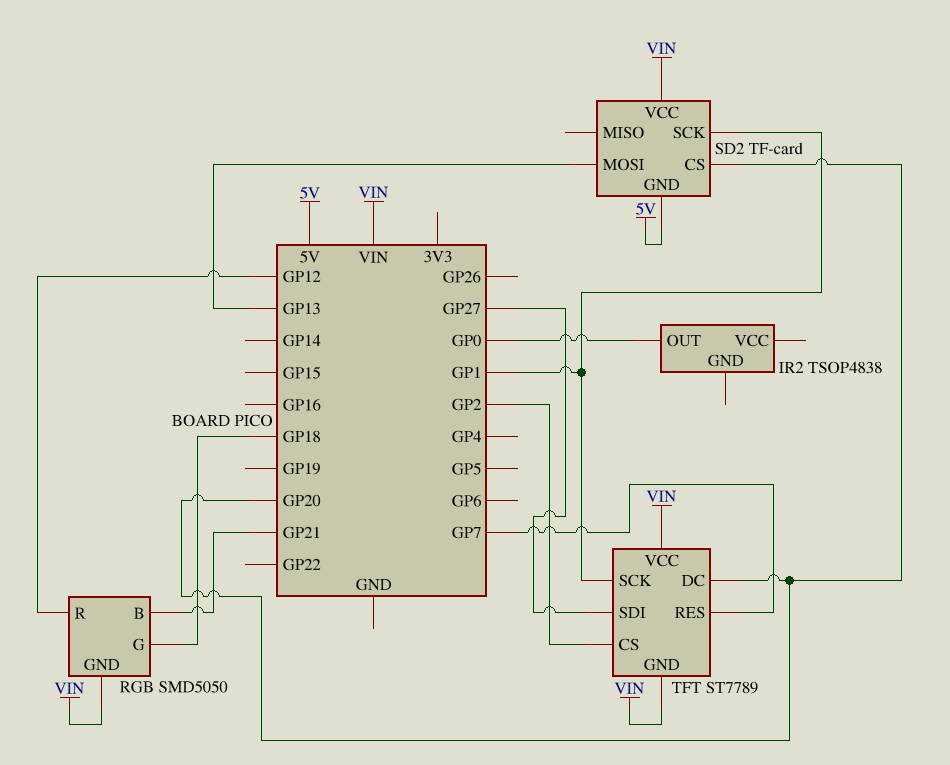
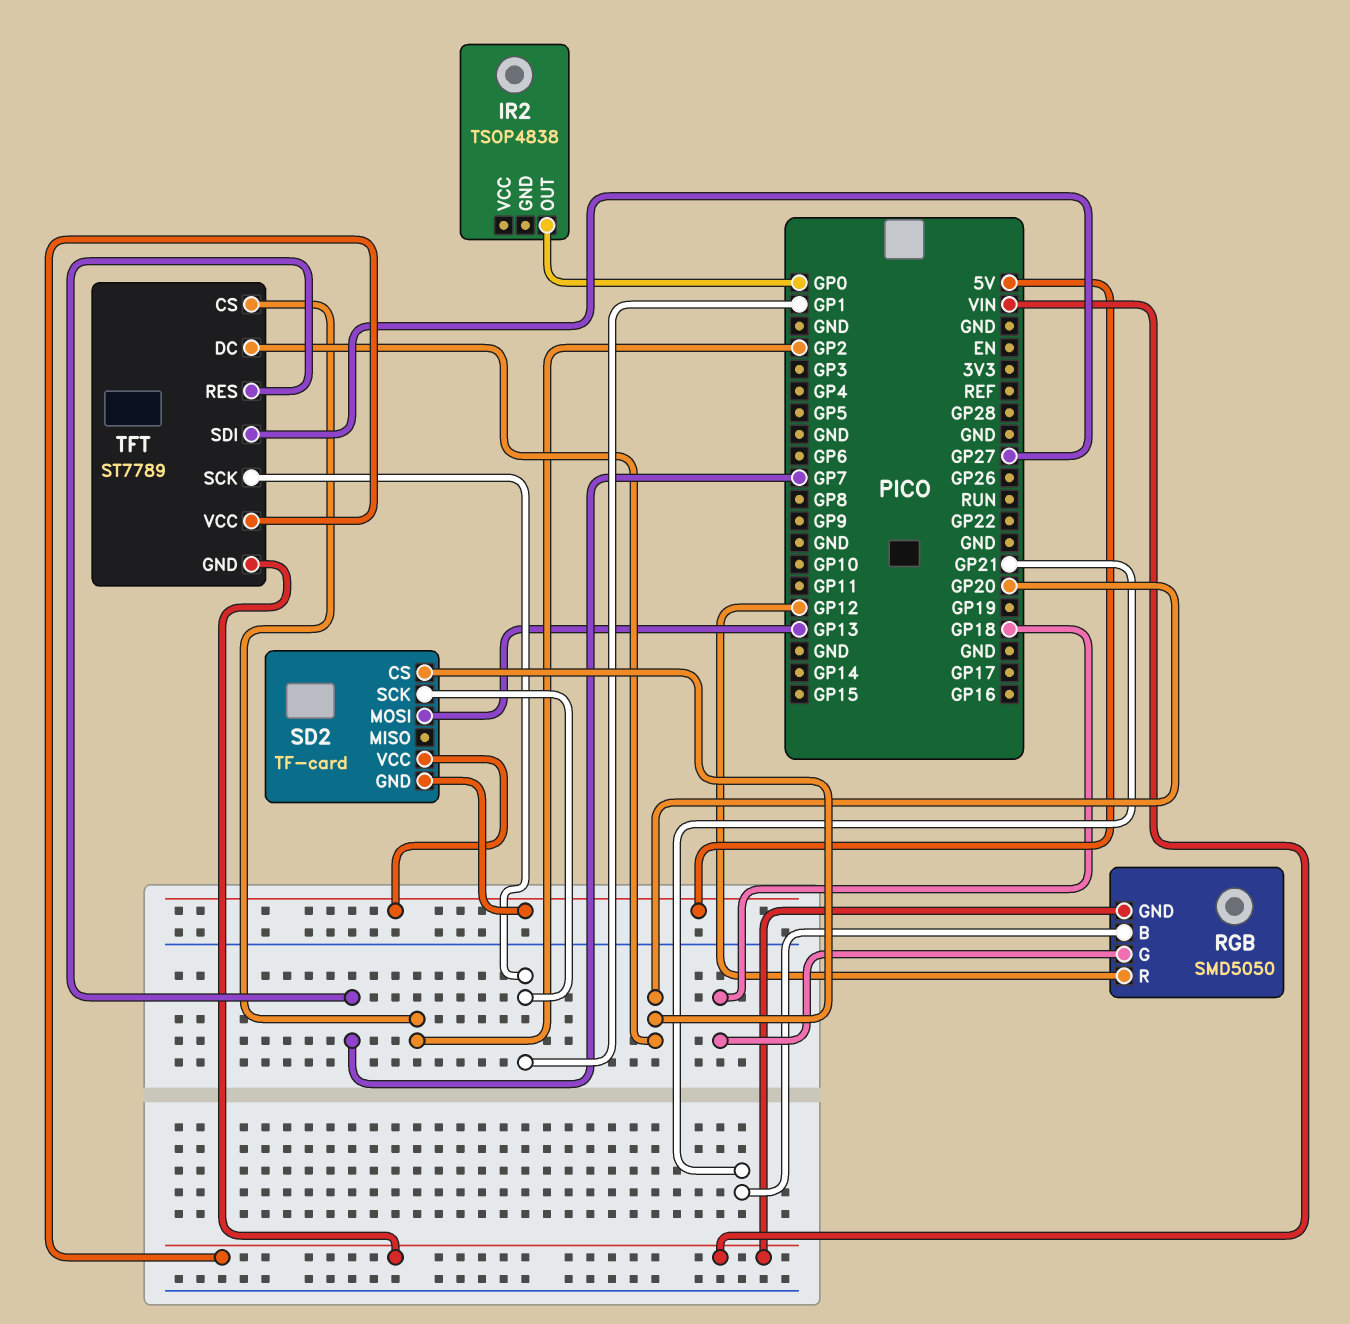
SD2 pin VCC: VIN -> 5V

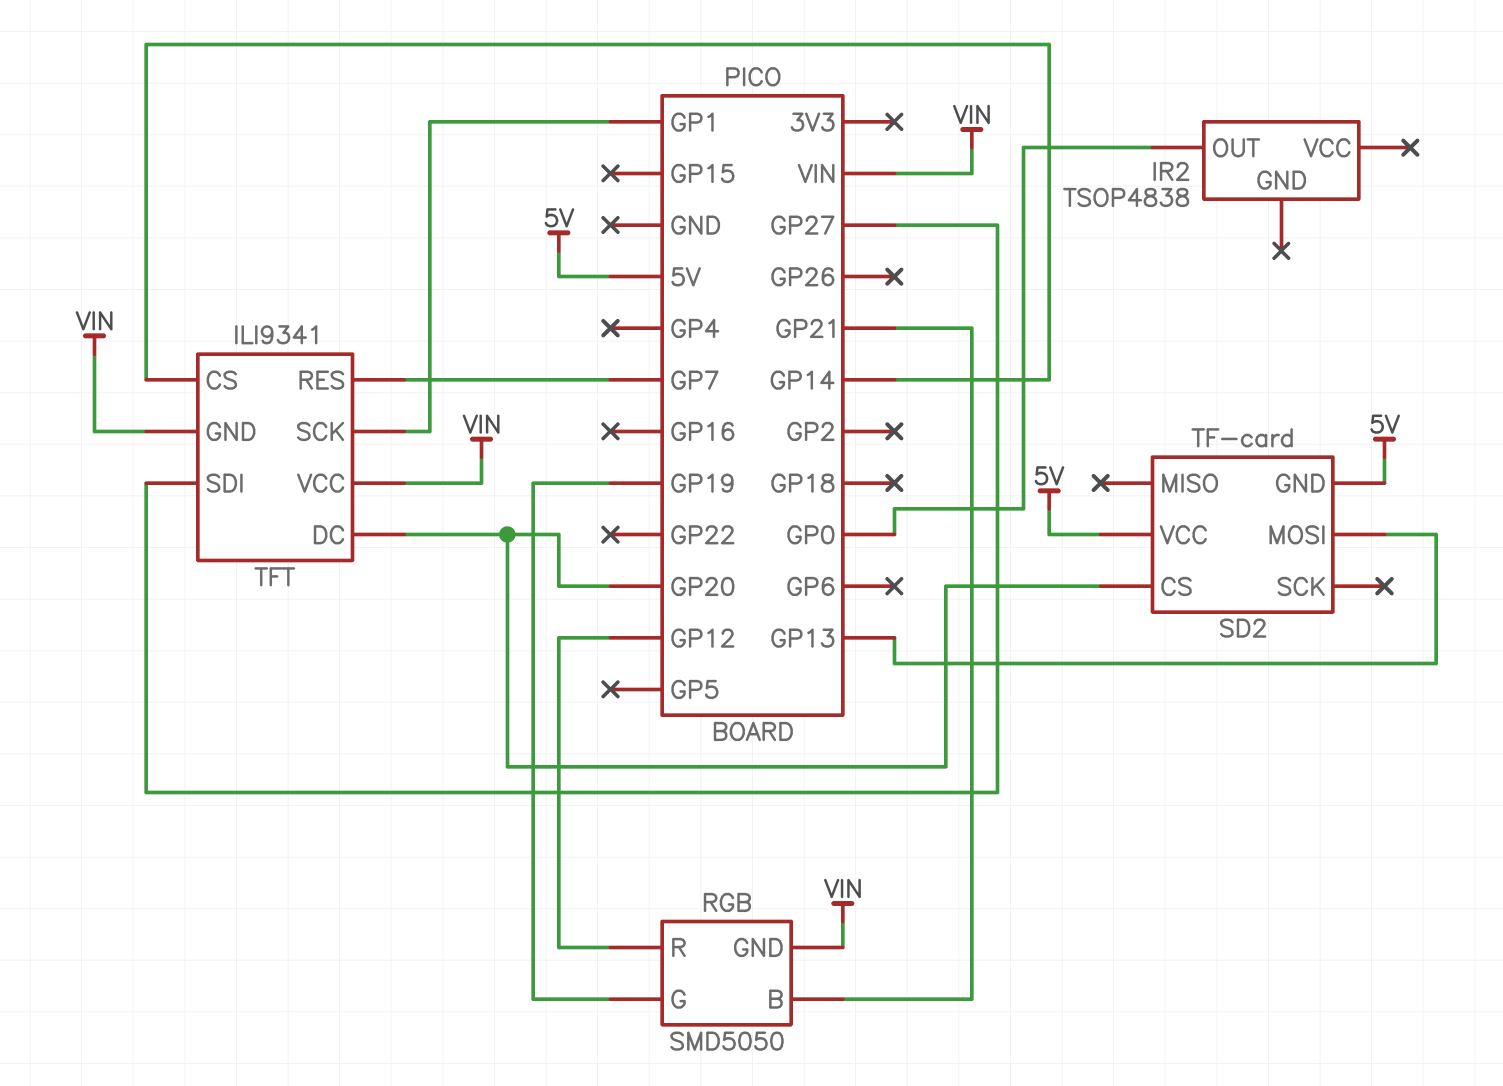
RGB pin G: GP18 -> GP19
SD2 pin SCK: GP1 -> none
TFT: ST7789 -> ILI9341
TFT pin CS: GP2 -> GP14

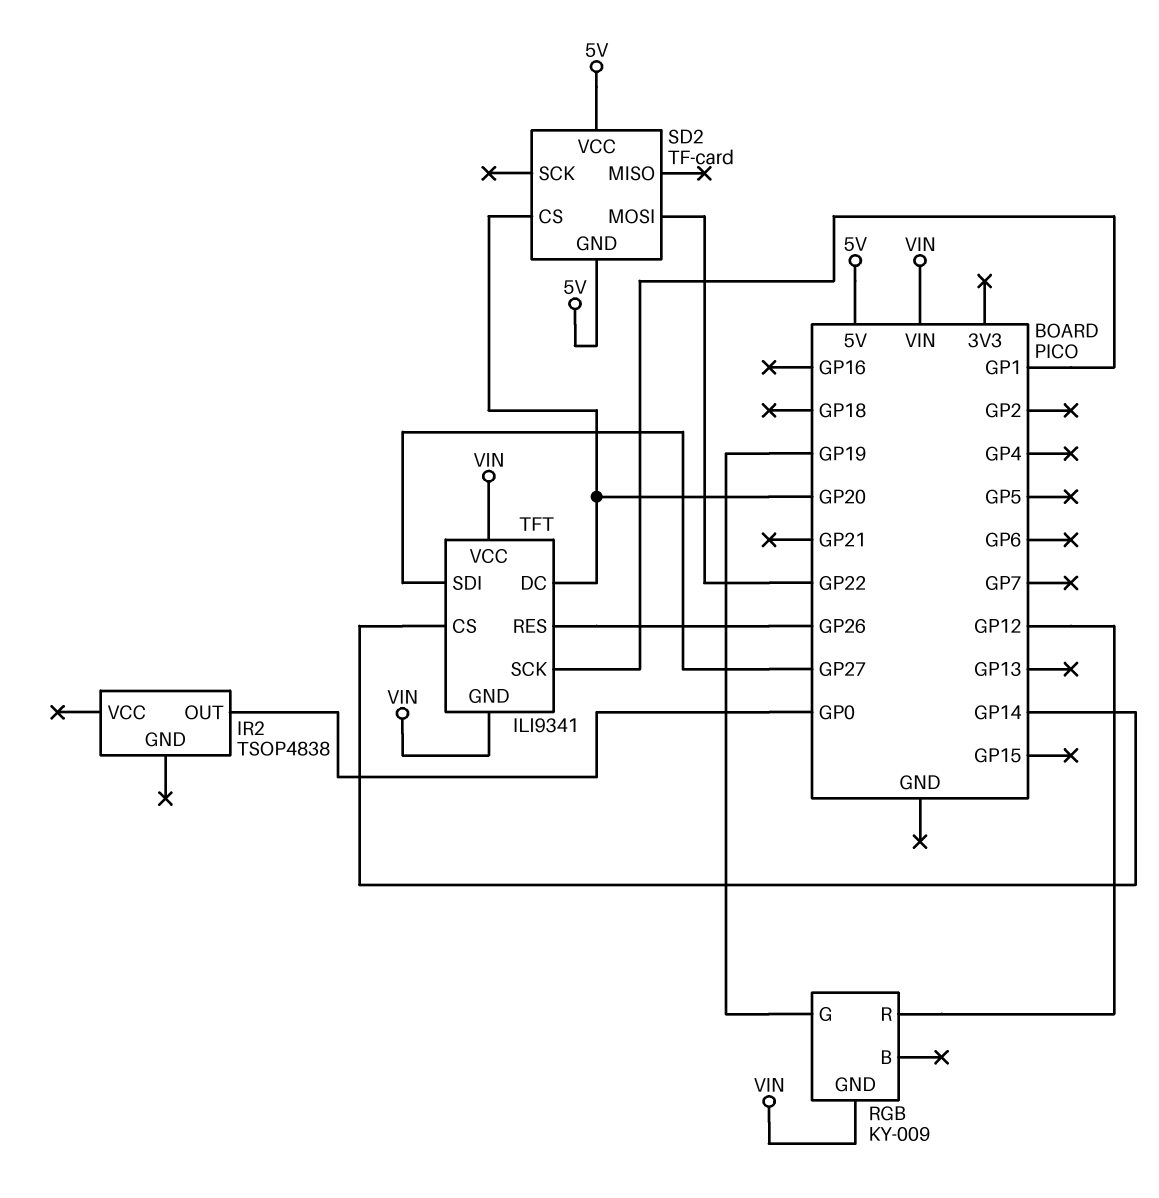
RGB: SMD5050 -> KY-009
RGB pin B: GP21 -> none
SD2 pin MOSI: GP13 -> GP22
TFT pin RES: GP7 -> GP26

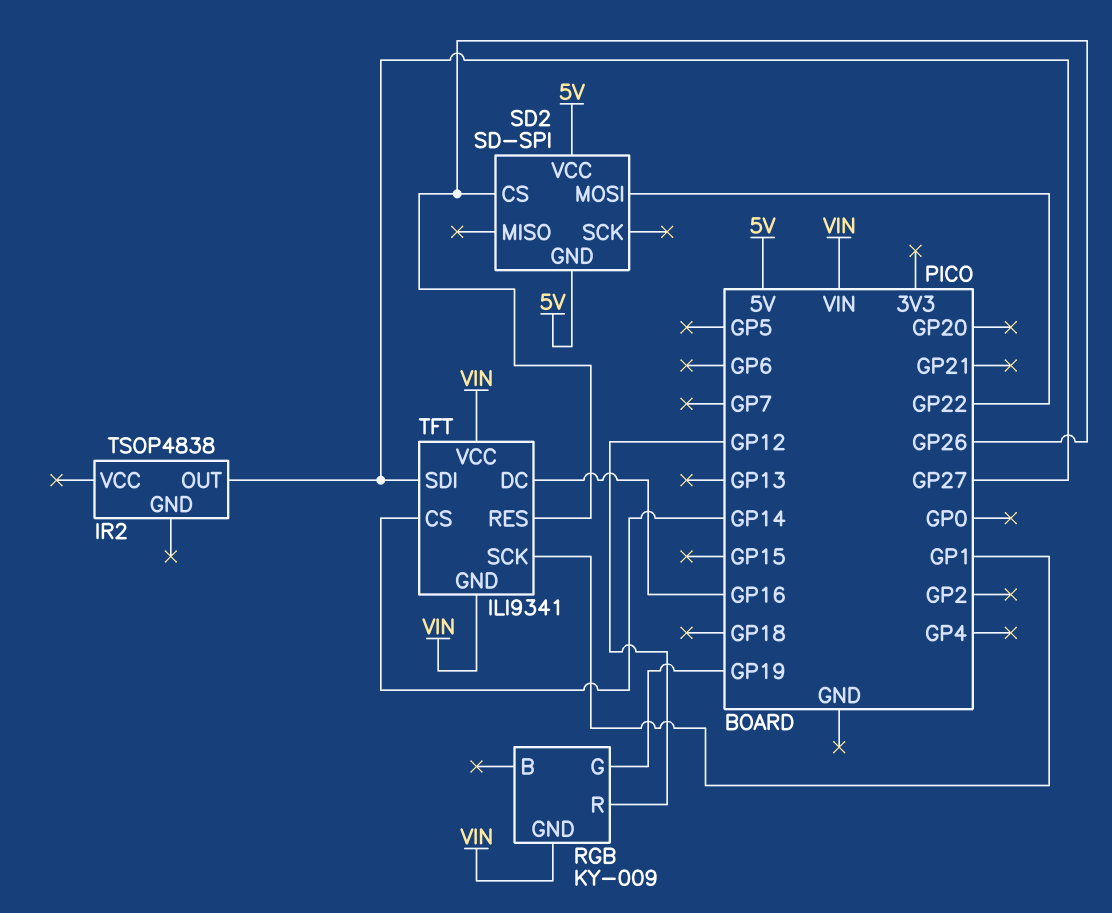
IR2 pin OUT: GP0 -> GP27
SD2: TF-card -> SD-SPI
SD2 pin CS: GP20 -> GP26
TFT pin DC: GP20 -> GP16

